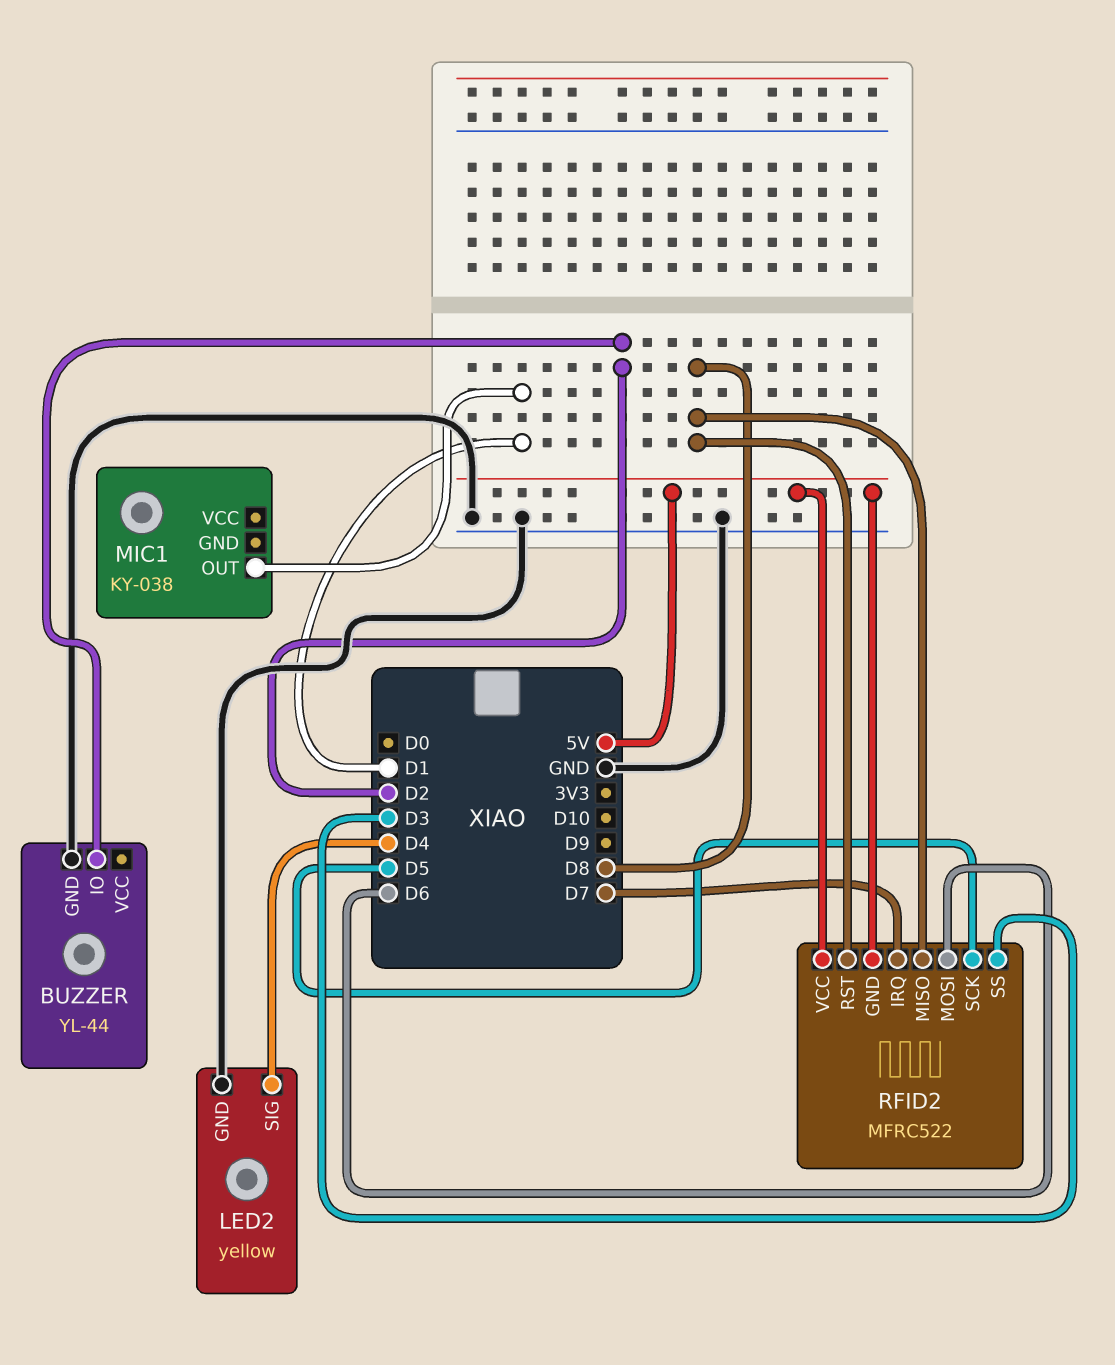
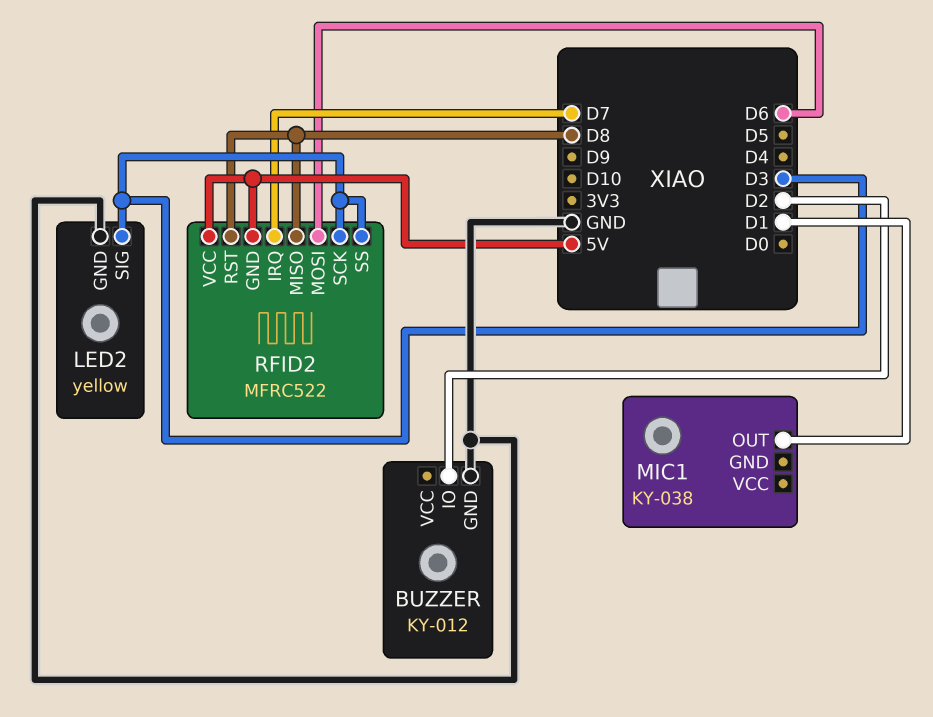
BUZZER: YL-44 -> KY-012
LED2 pin SIG: D4 -> D3
RFID2 pin SCK: D5 -> D3

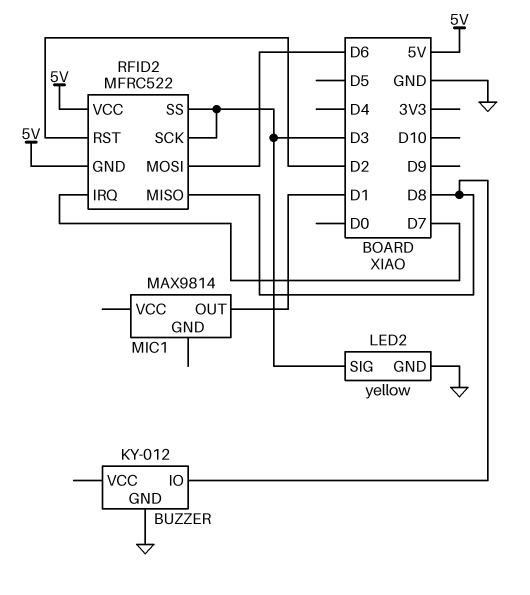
BUZZER pin IO: D2 -> D8
MIC1: KY-038 -> MAX9814
RFID2 pin RST: D8 -> D2

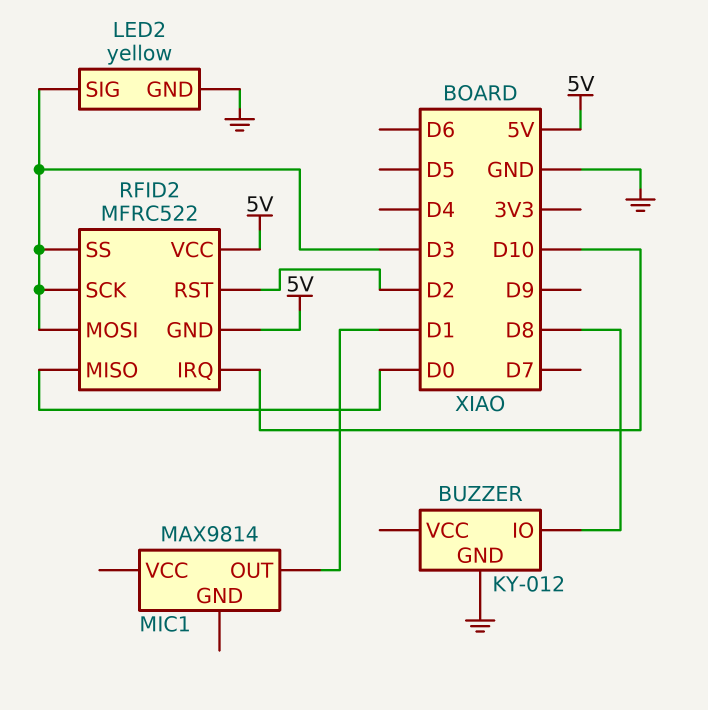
RFID2 pin IRQ: D7 -> D10
RFID2 pin MISO: D8 -> D0
RFID2 pin MOSI: D6 -> D3

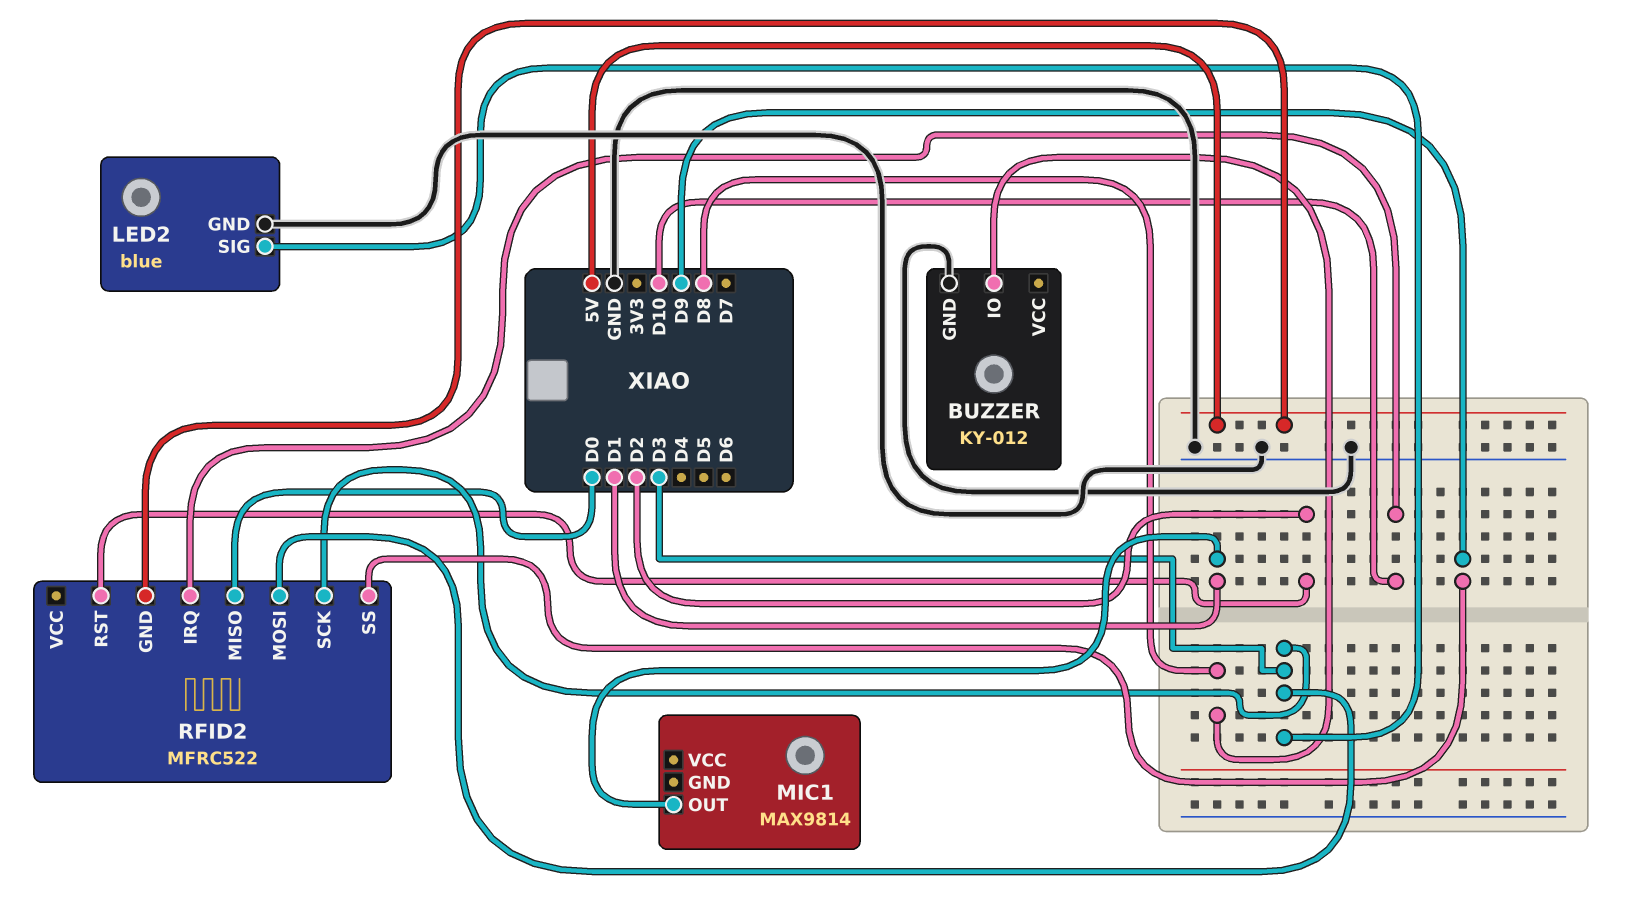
LED2: yellow -> blue
RFID2 pin SS: D3 -> D9
RFID2 pin VCC: 5V -> none

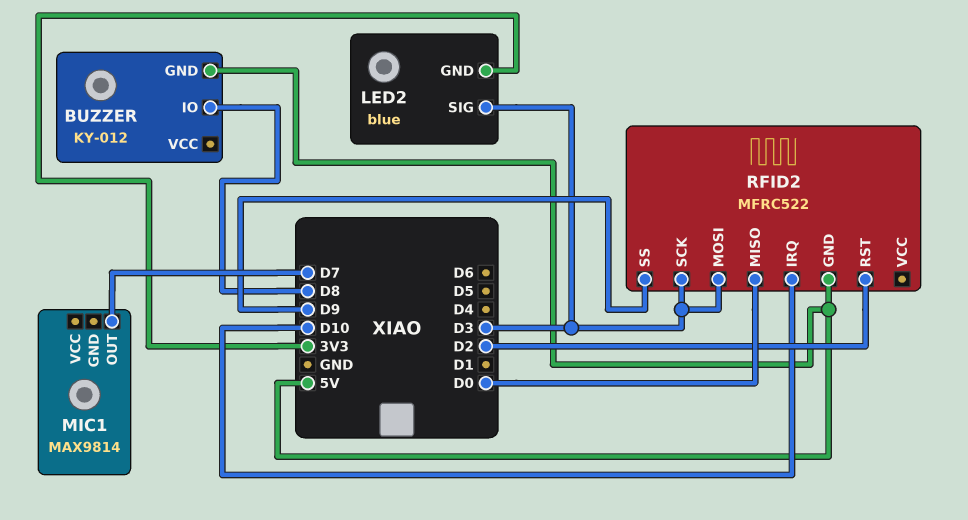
BUZZER pin GND: GND -> 5V
LED2 pin GND: GND -> 3V3
MIC1 pin OUT: D1 -> D7

